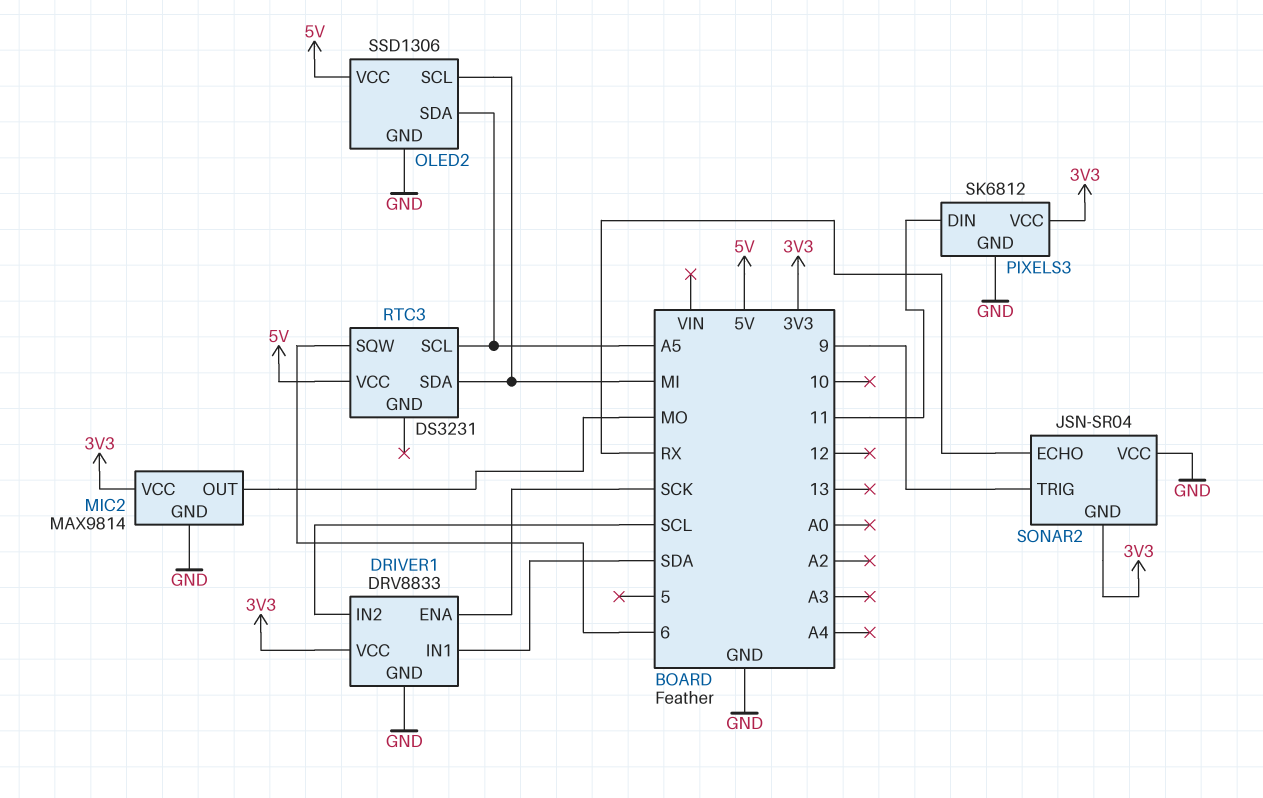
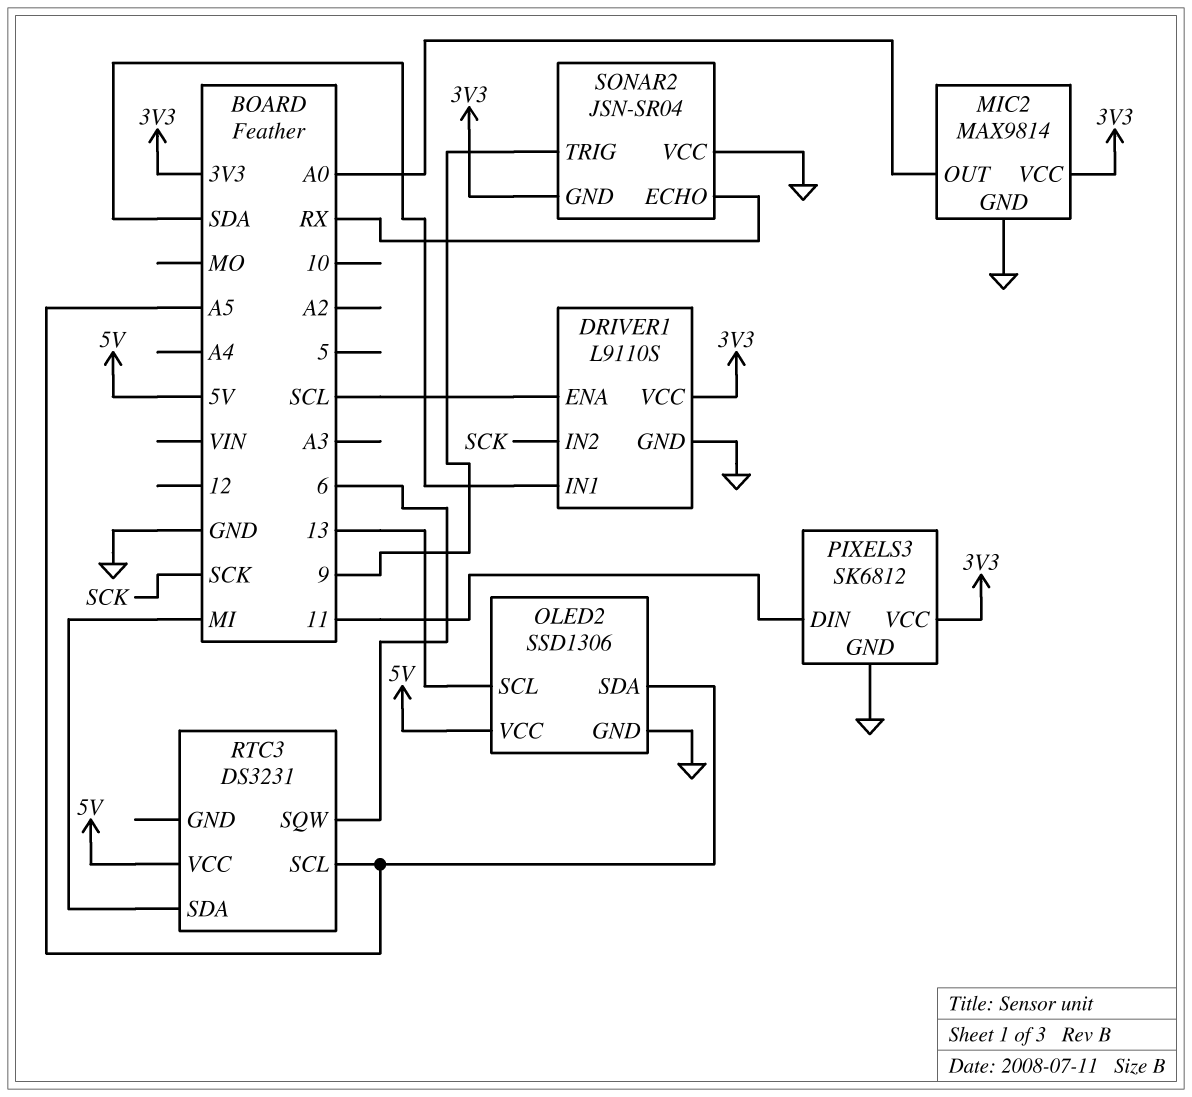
DRIVER1: DRV8833 -> L9110S
DRIVER1 pin ENA: SCK -> SCL
DRIVER1 pin IN2: SCL -> SCK
MIC2 pin OUT: MO -> A0
OLED2 pin SCL: MI -> 13

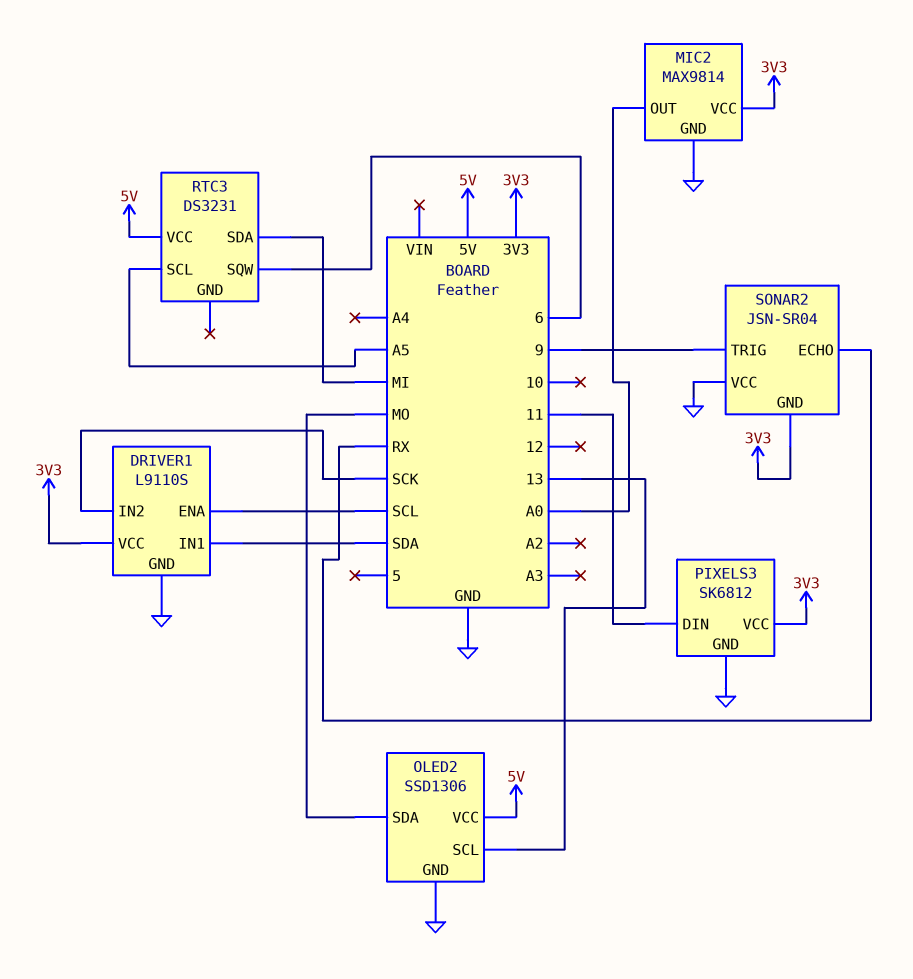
OLED2 pin SDA: A5 -> MO

